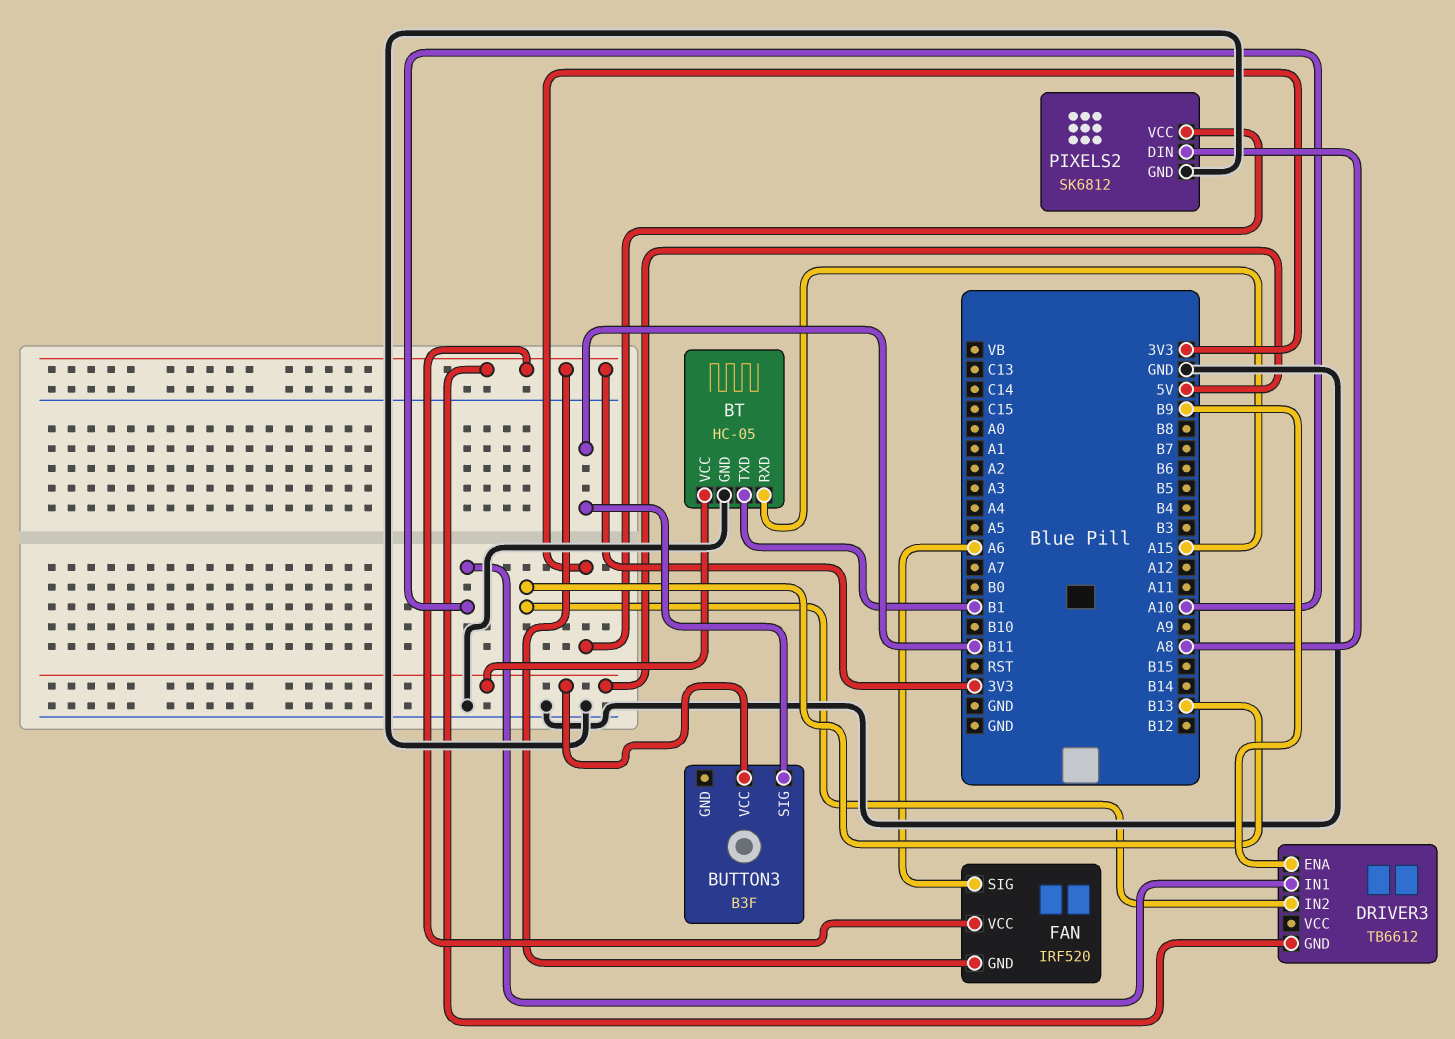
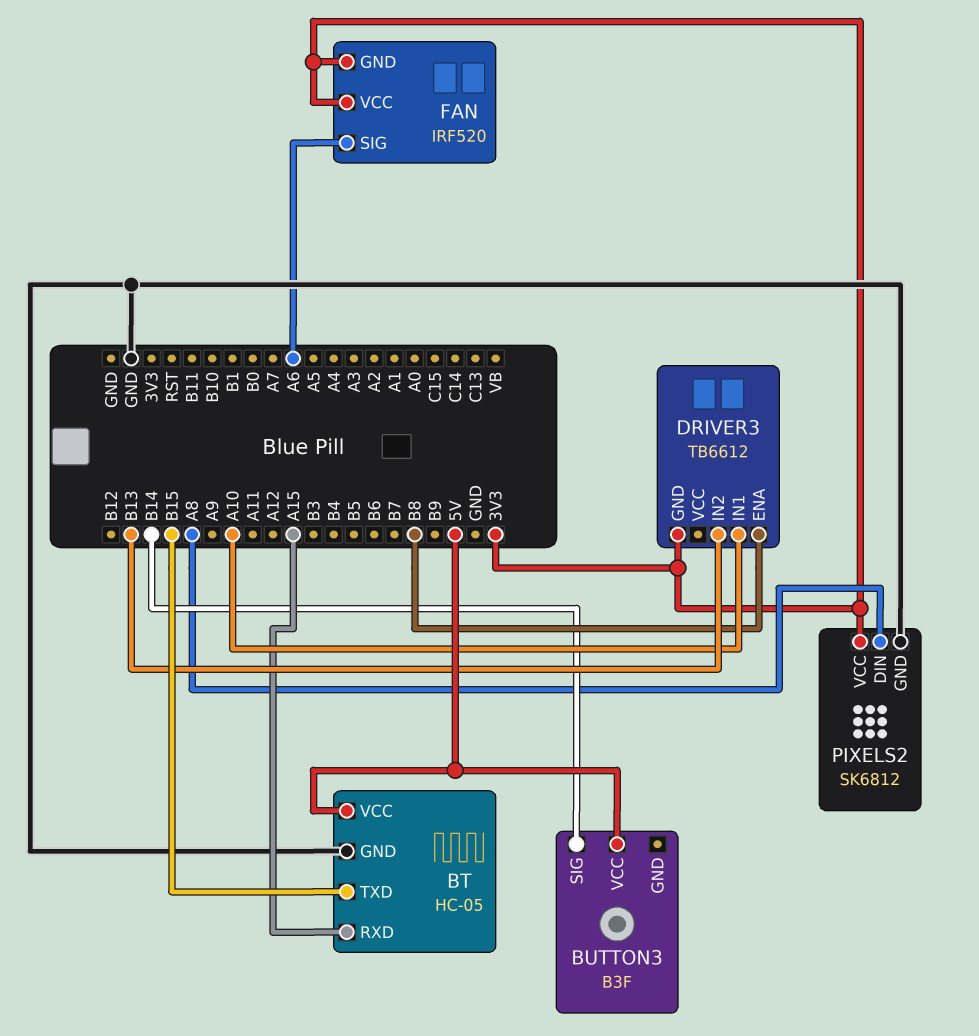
BT pin TXD: B1 -> B15
BUTTON3 pin SIG: B11 -> B14
DRIVER3 pin ENA: B9 -> B8

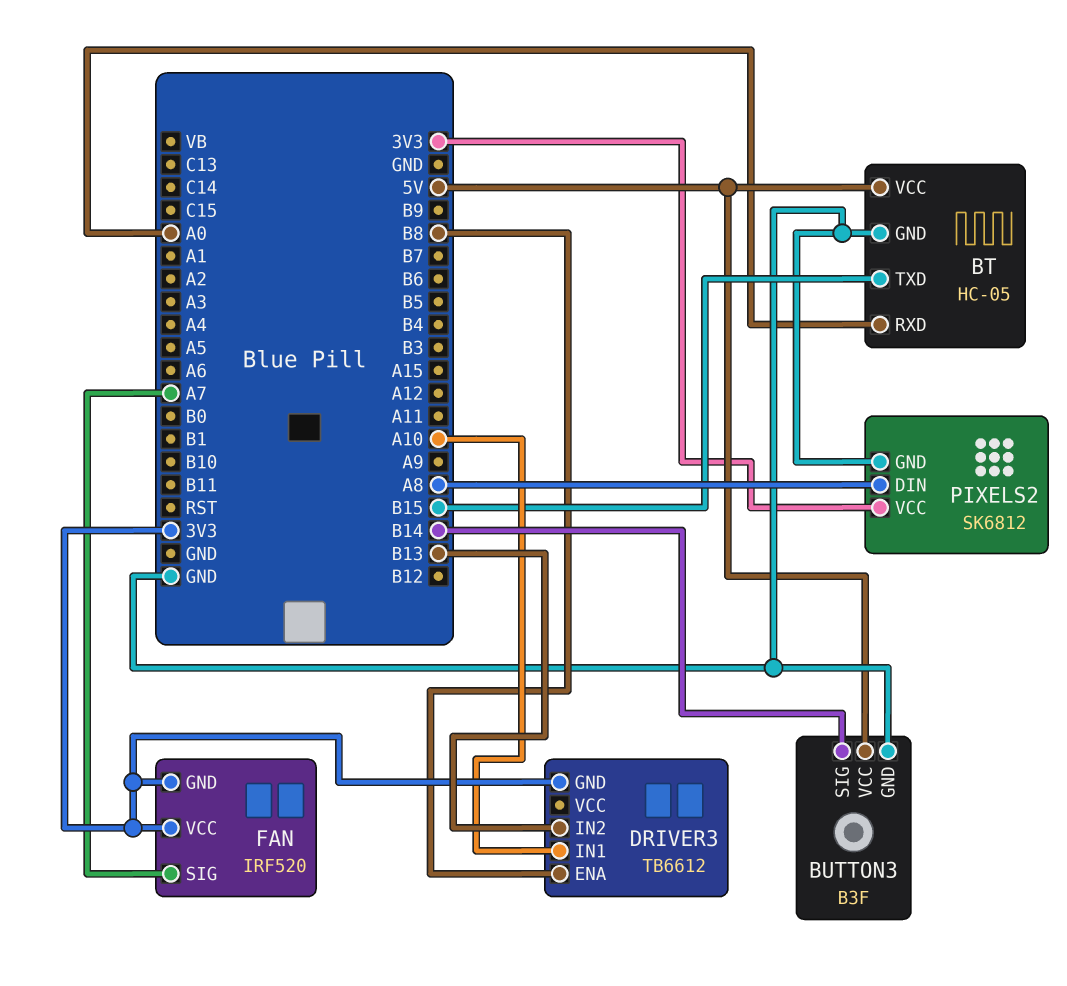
BT pin RXD: A15 -> A0
BUTTON3 pin GND: none -> GND
FAN pin SIG: A6 -> A7

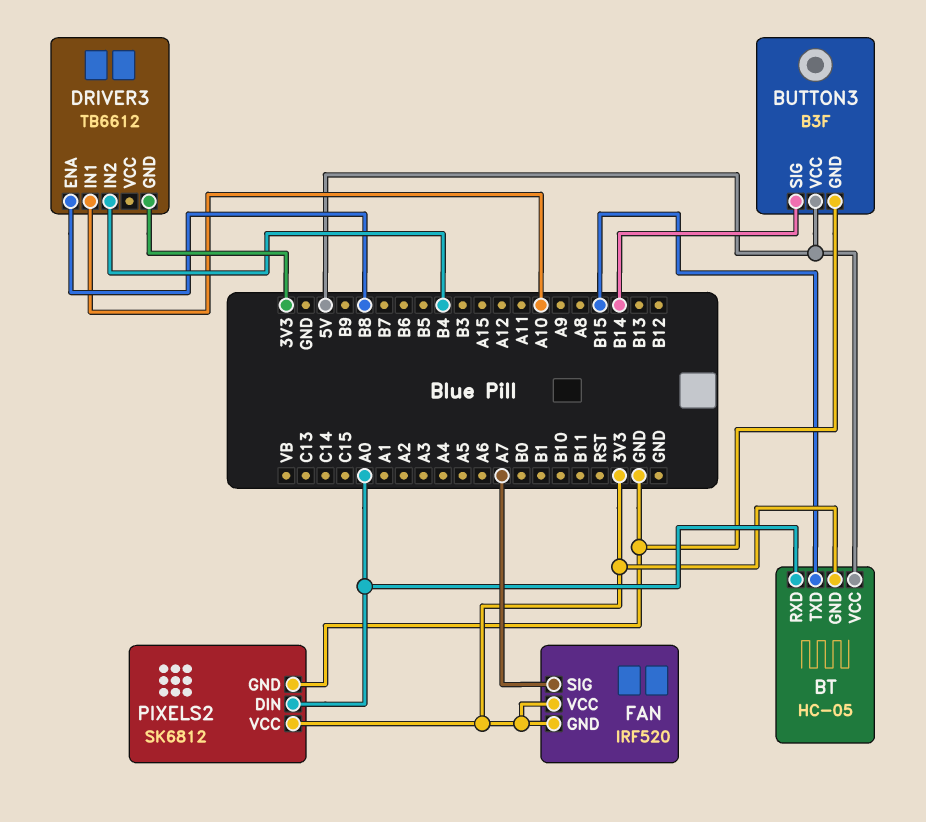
BT pin GND: GND -> 3V3
DRIVER3 pin IN2: B13 -> B4
PIXELS2 pin DIN: A8 -> A0

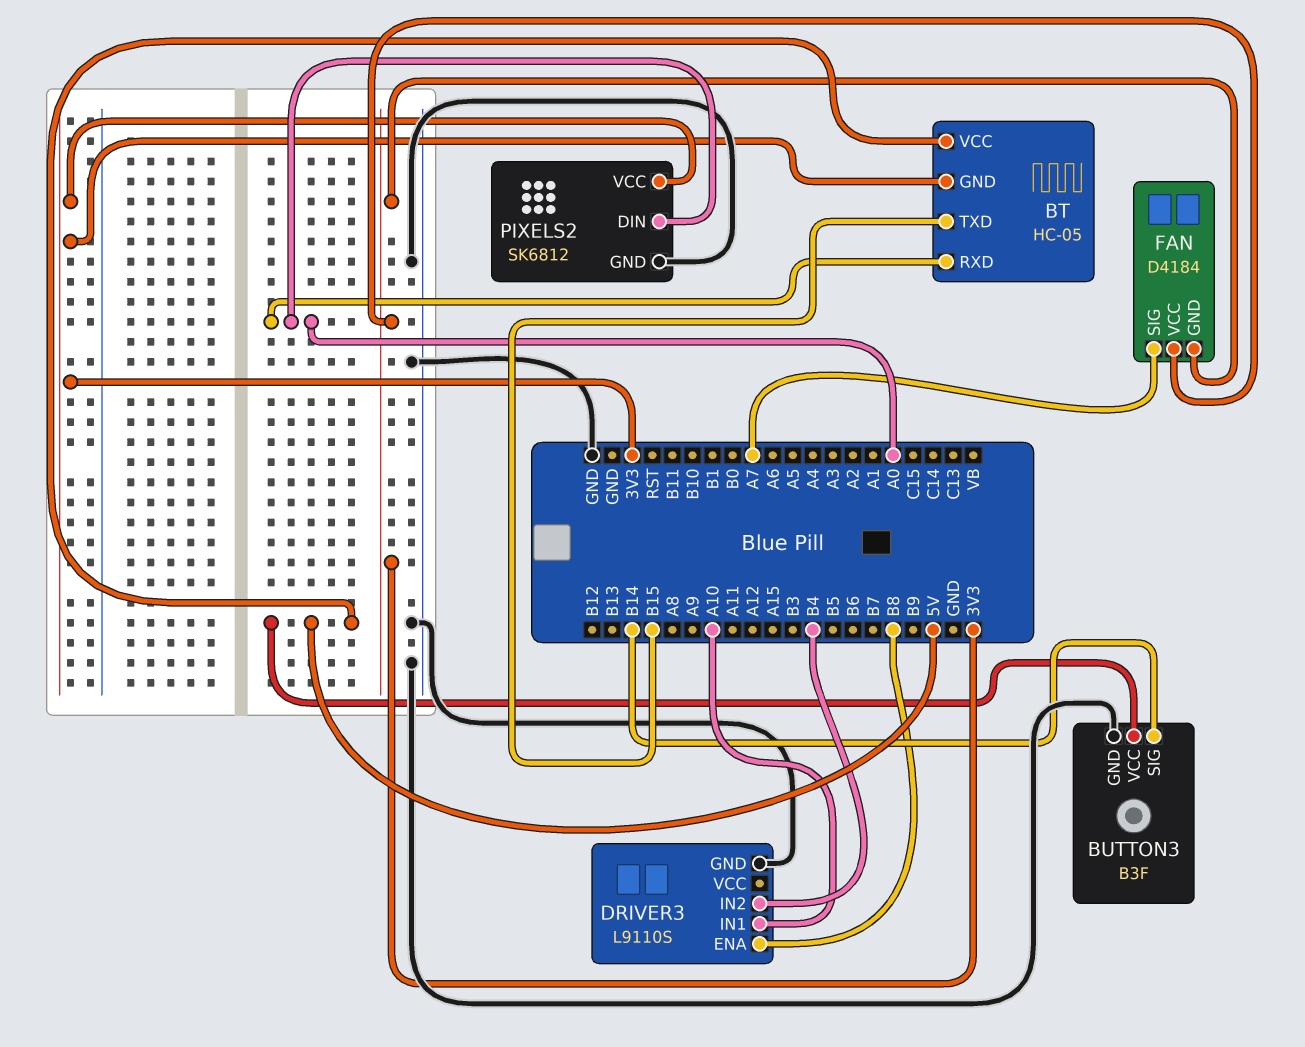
DRIVER3: TB6612 -> L9110S
DRIVER3 pin GND: 3V3 -> GND
FAN: IRF520 -> D4184

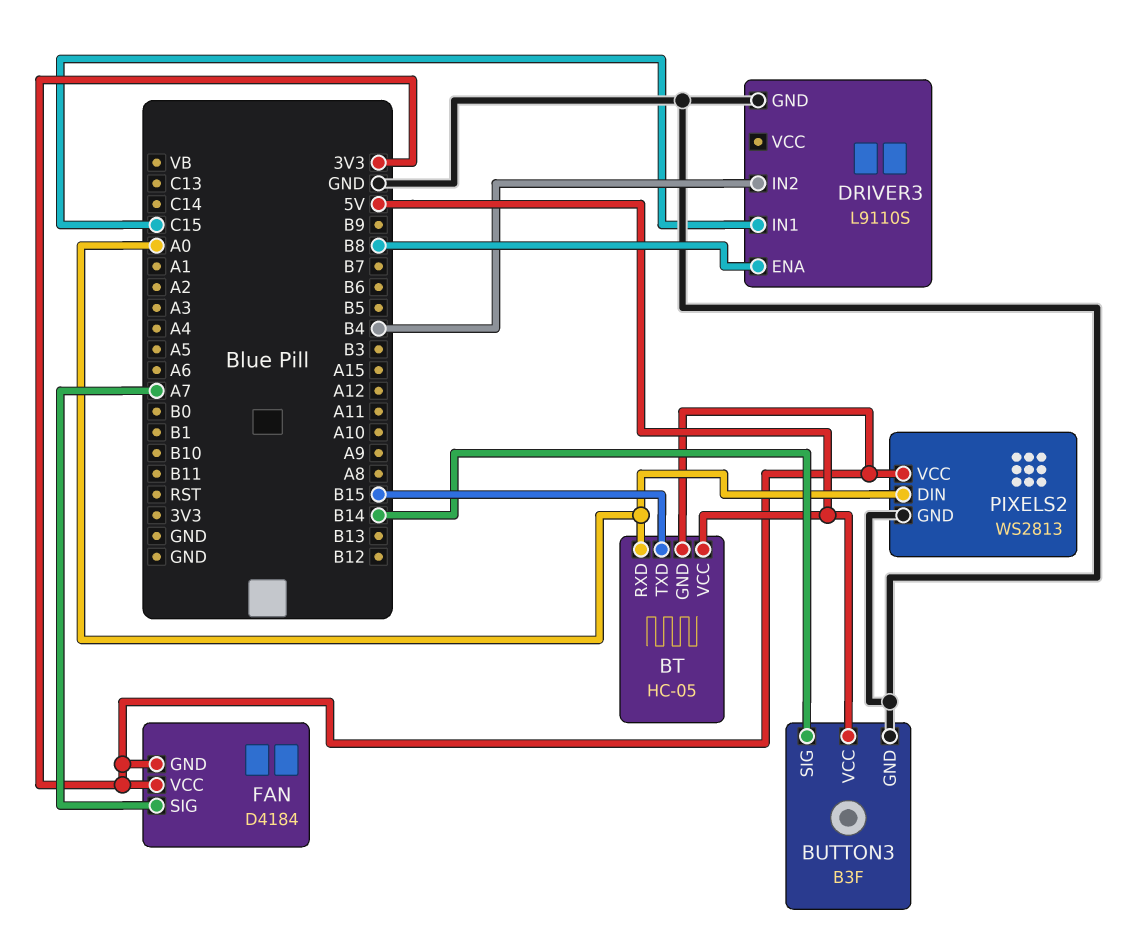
DRIVER3 pin IN1: A10 -> C15
PIXELS2: SK6812 -> WS2813

